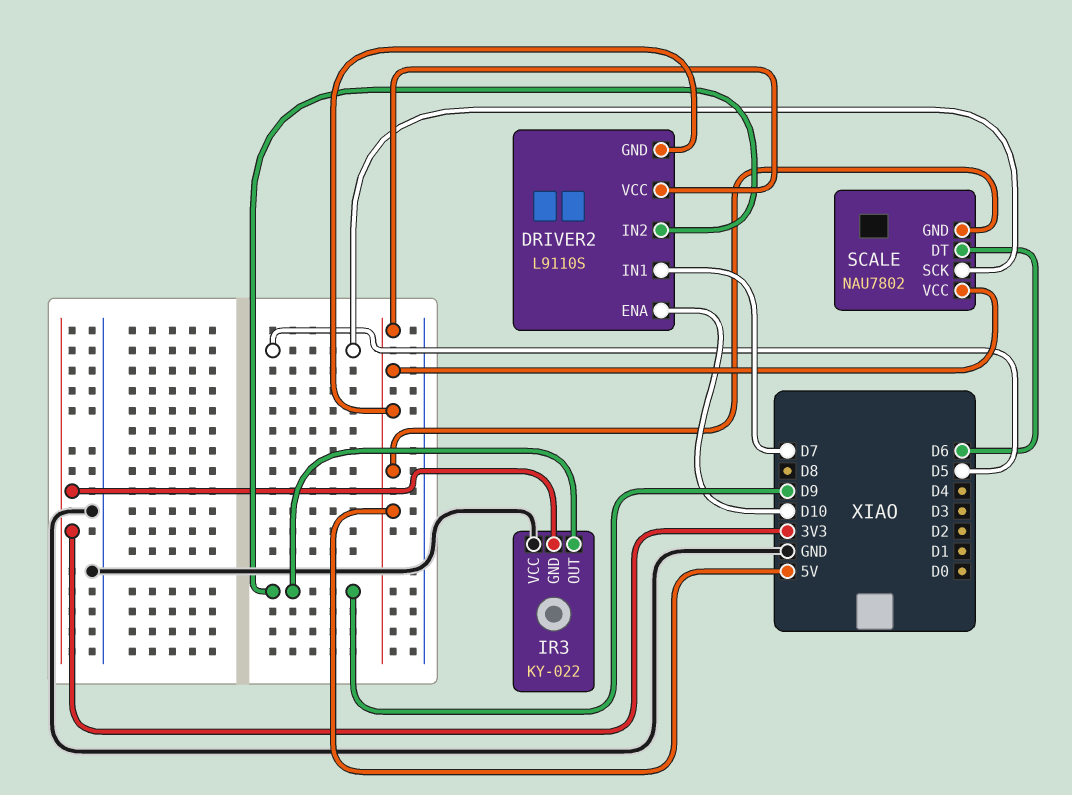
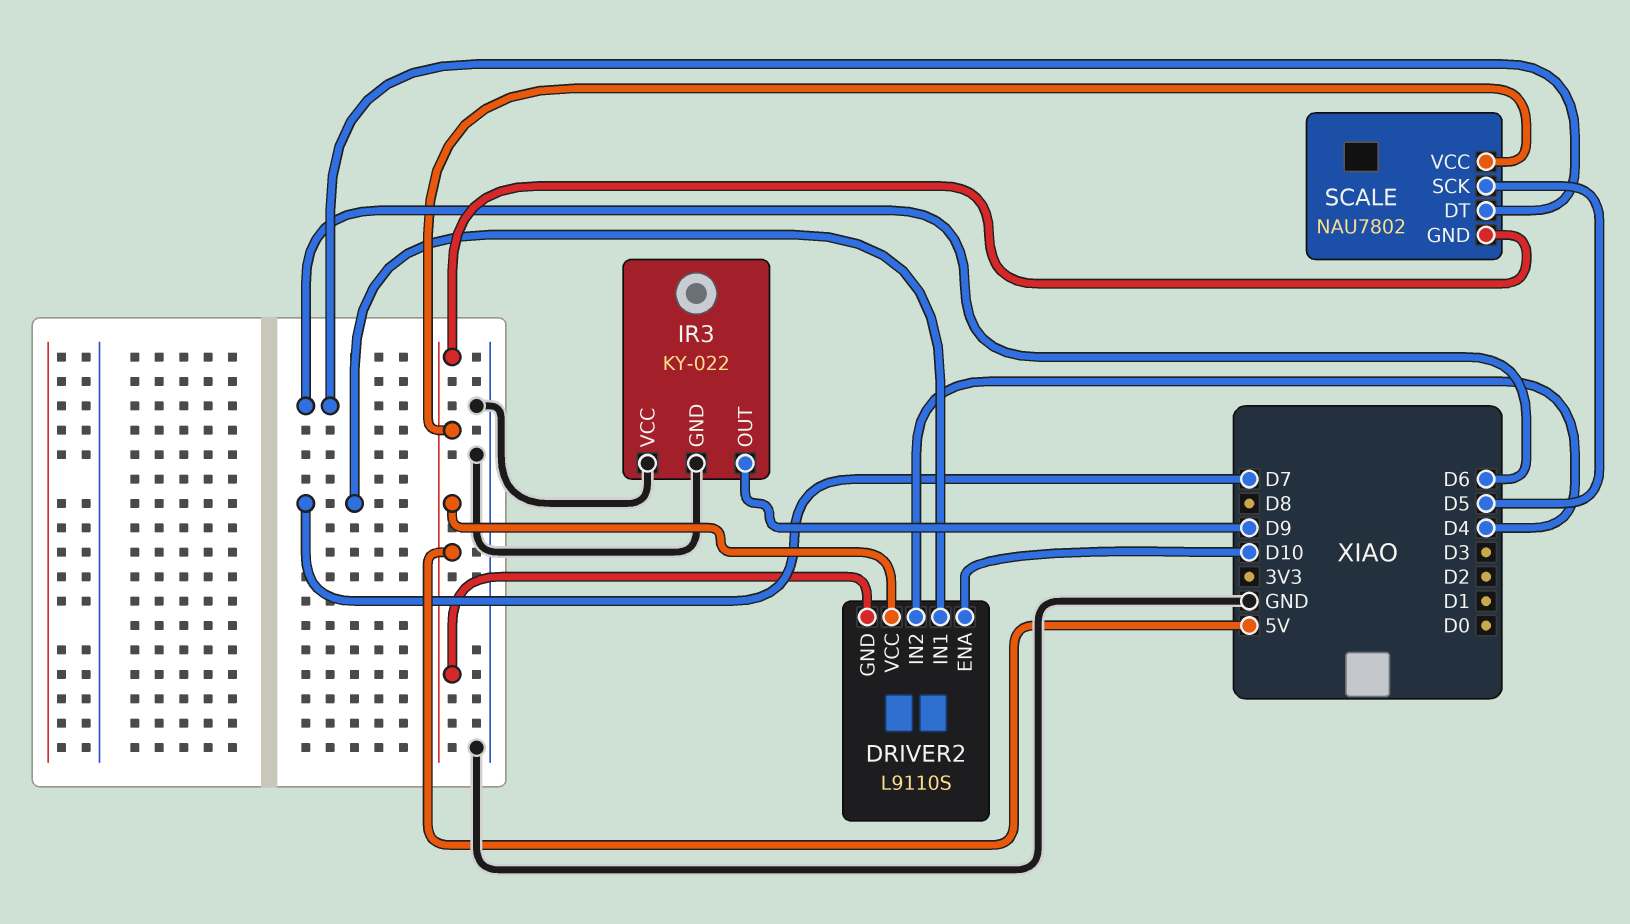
DRIVER2 pin IN2: D9 -> D4
IR3 pin GND: 3V3 -> GND

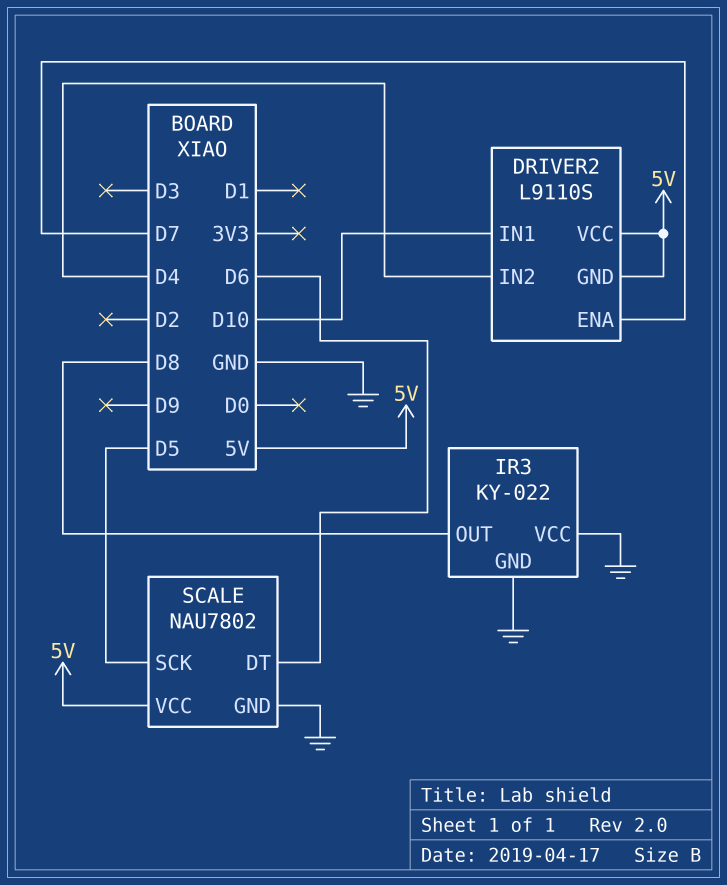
DRIVER2 pin ENA: D10 -> D7
DRIVER2 pin IN1: D7 -> D10
IR3 pin OUT: D9 -> D8
SCALE pin GND: 5V -> GND

